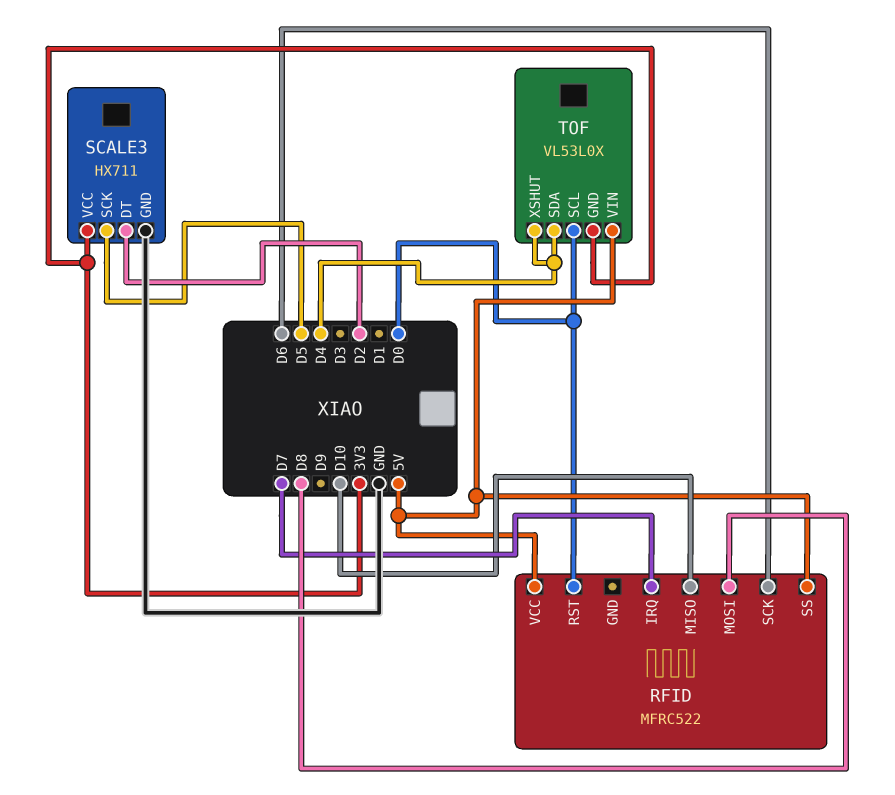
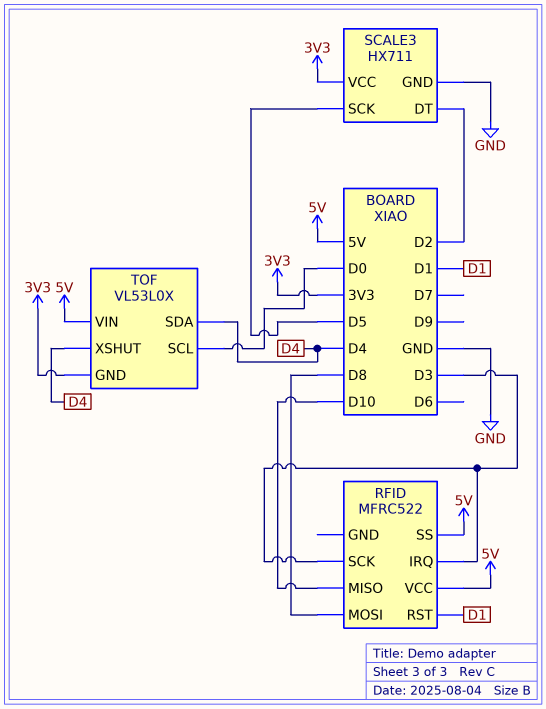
RFID pin IRQ: D7 -> D3
RFID pin RST: D0 -> D1
RFID pin SCK: D6 -> D3

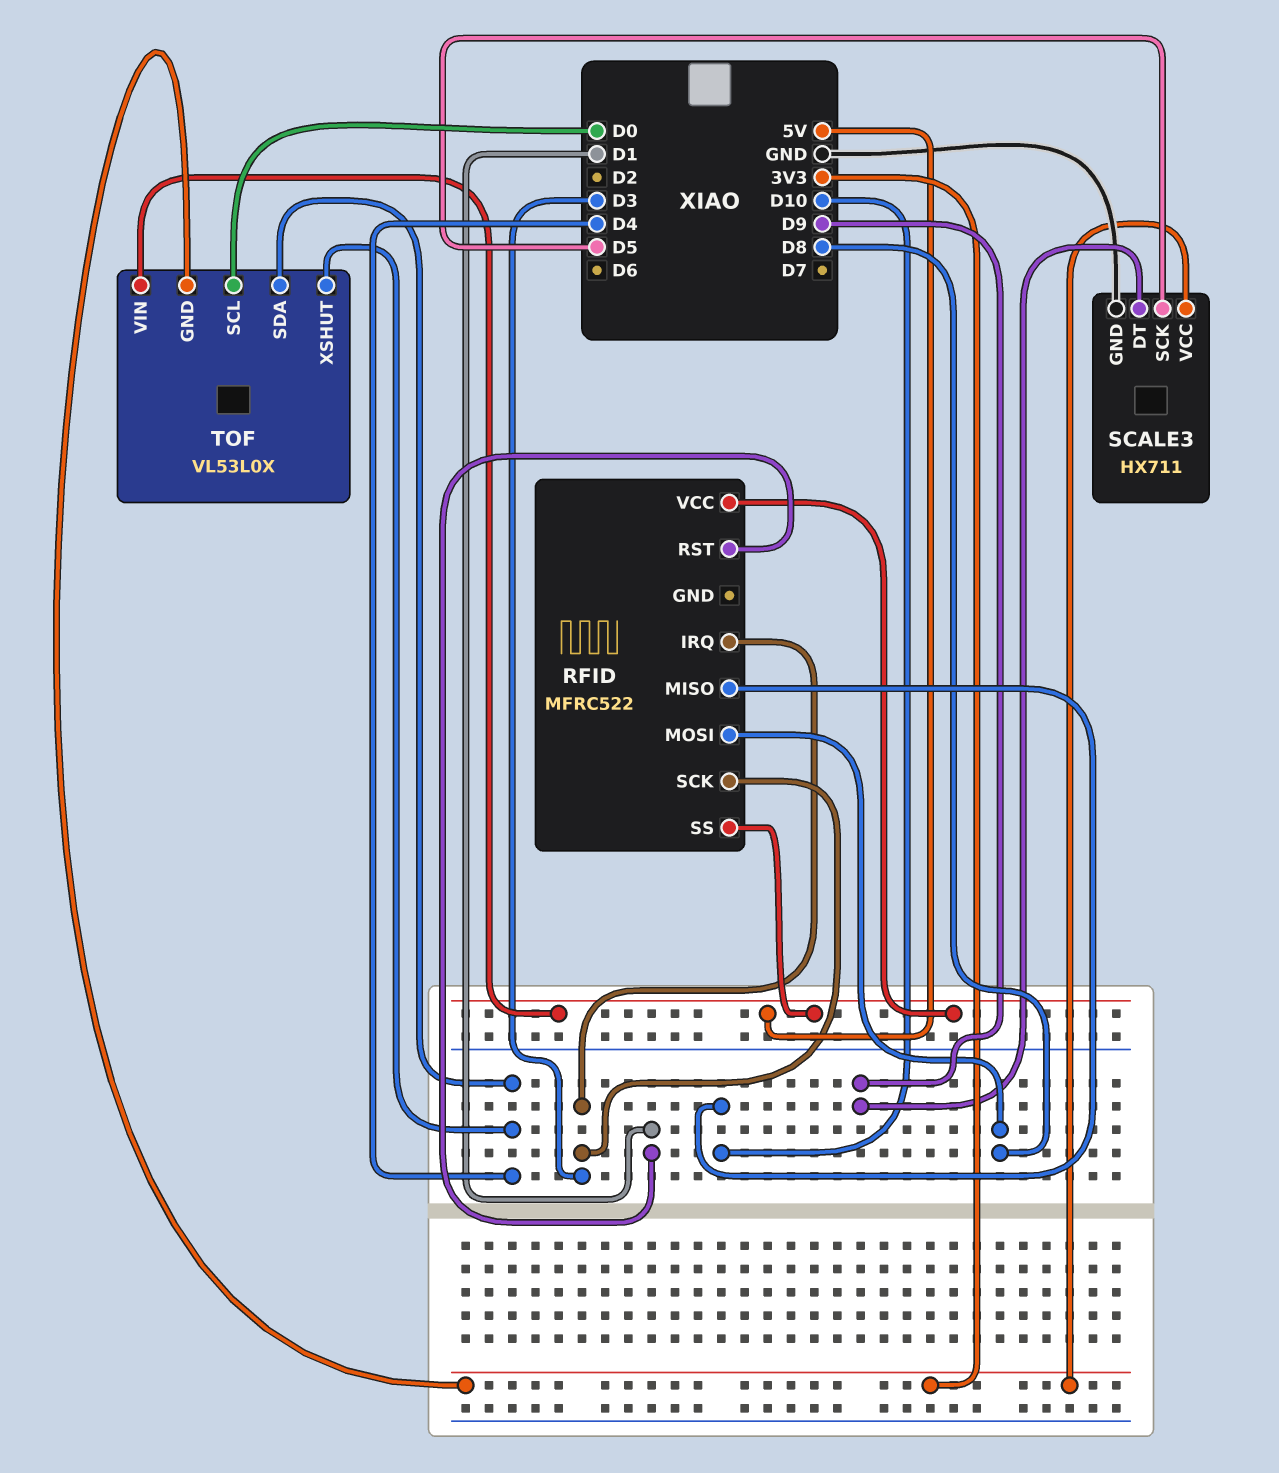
SCALE3 pin DT: D2 -> D9

